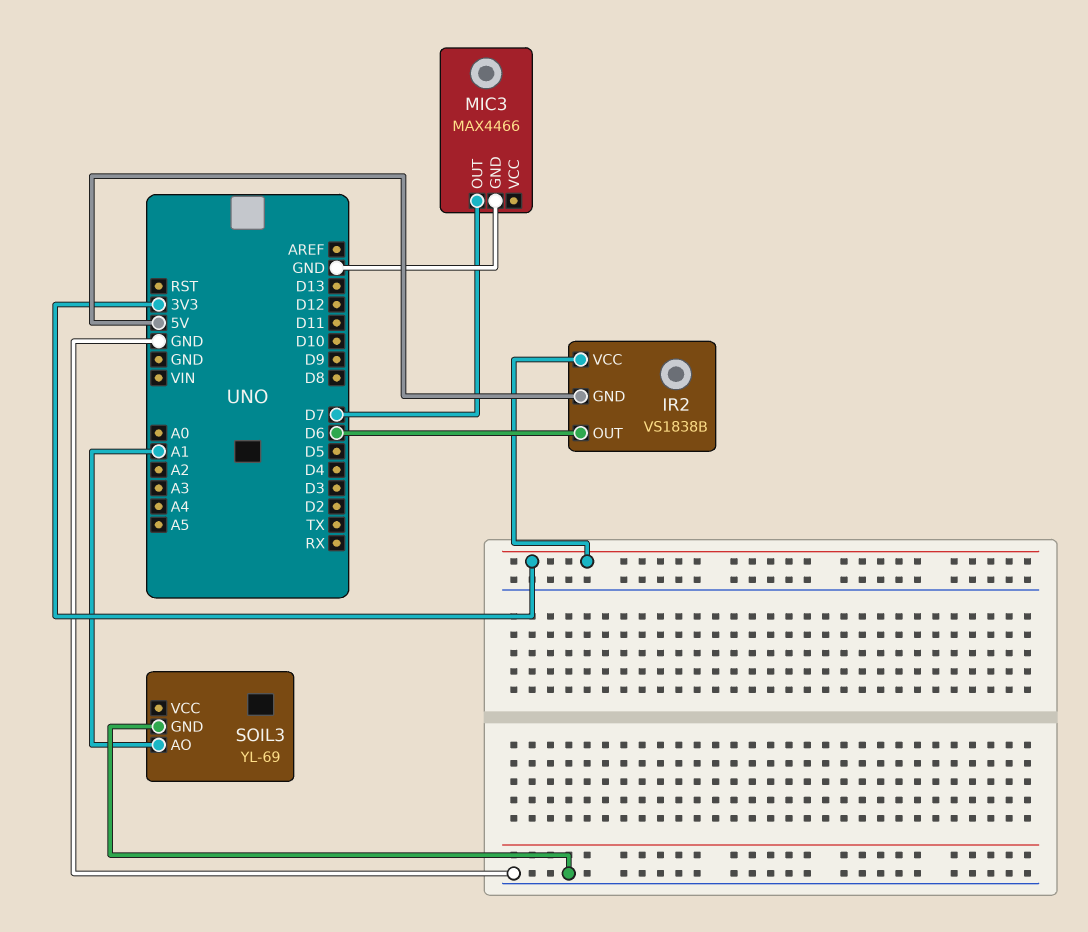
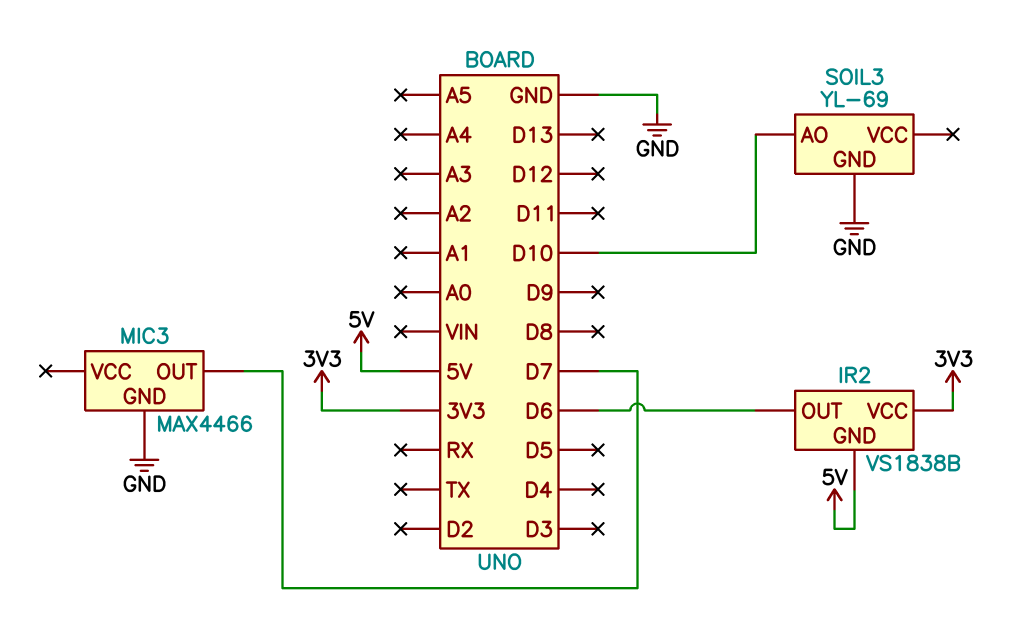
SOIL3 pin AO: A1 -> D10

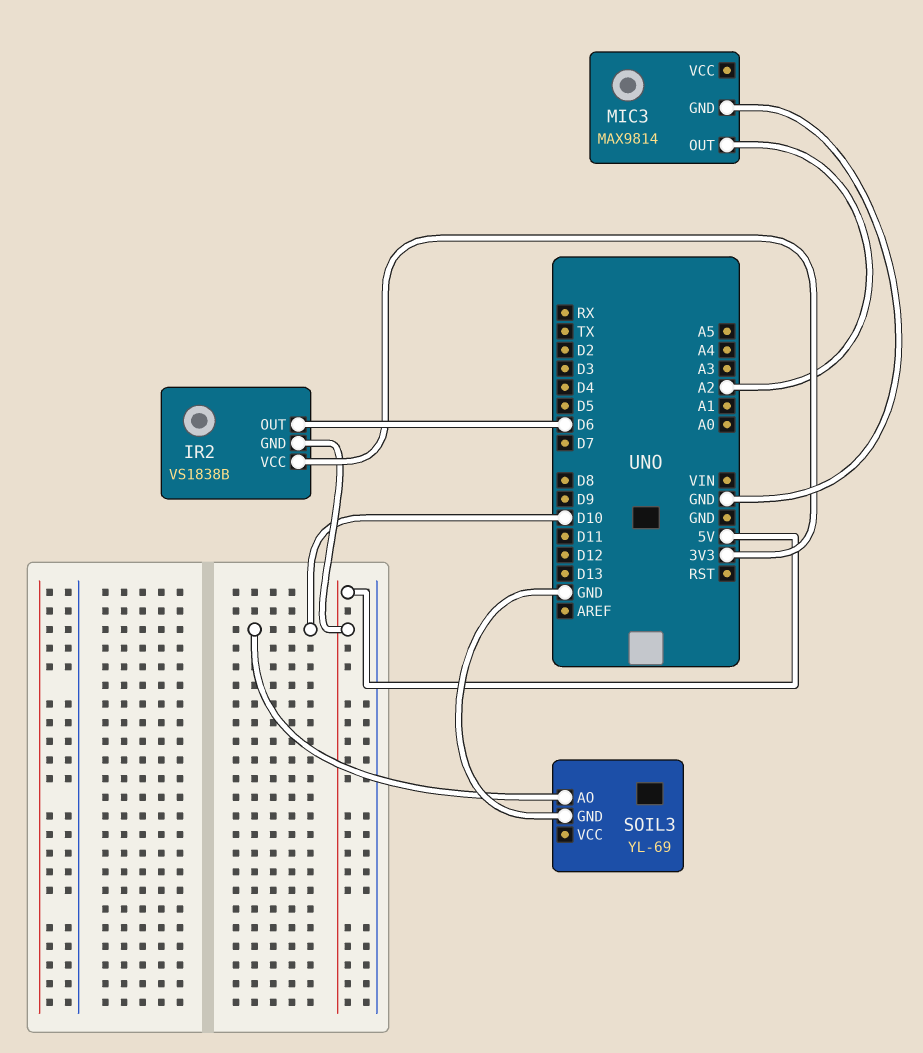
MIC3: MAX4466 -> MAX9814
MIC3 pin OUT: D7 -> A2

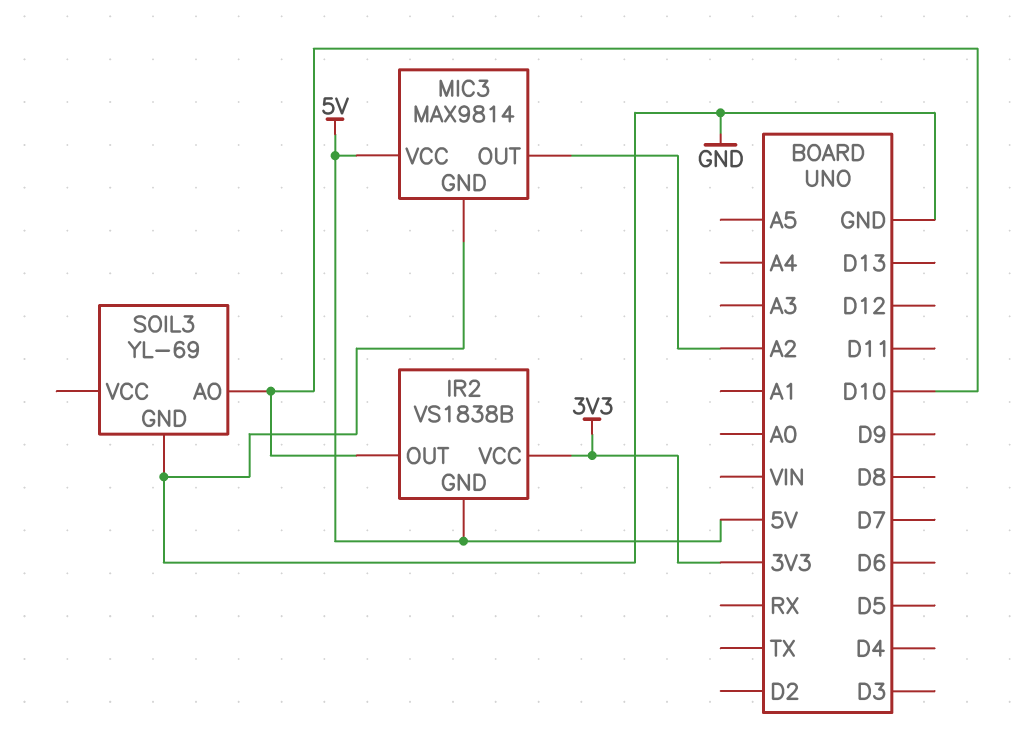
IR2 pin OUT: D6 -> D10
MIC3 pin VCC: none -> 5V

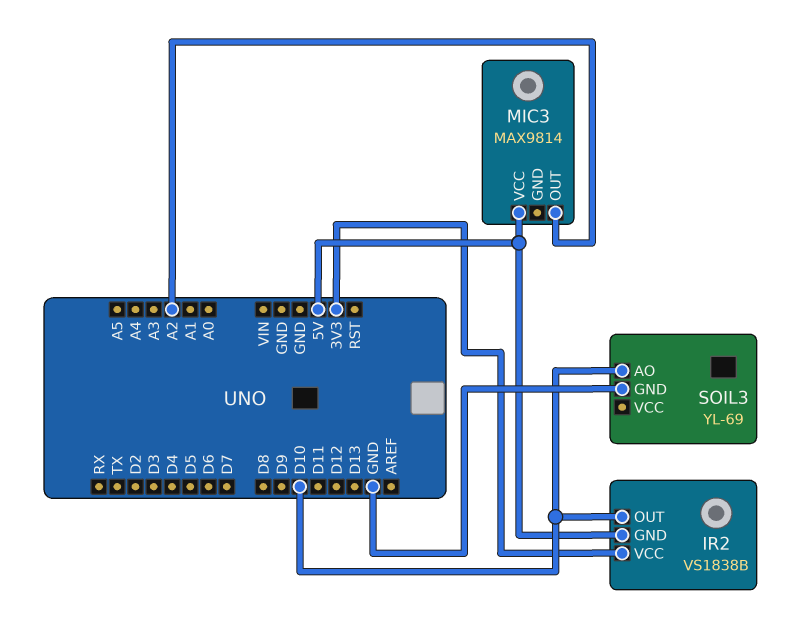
MIC3 pin GND: GND -> none

